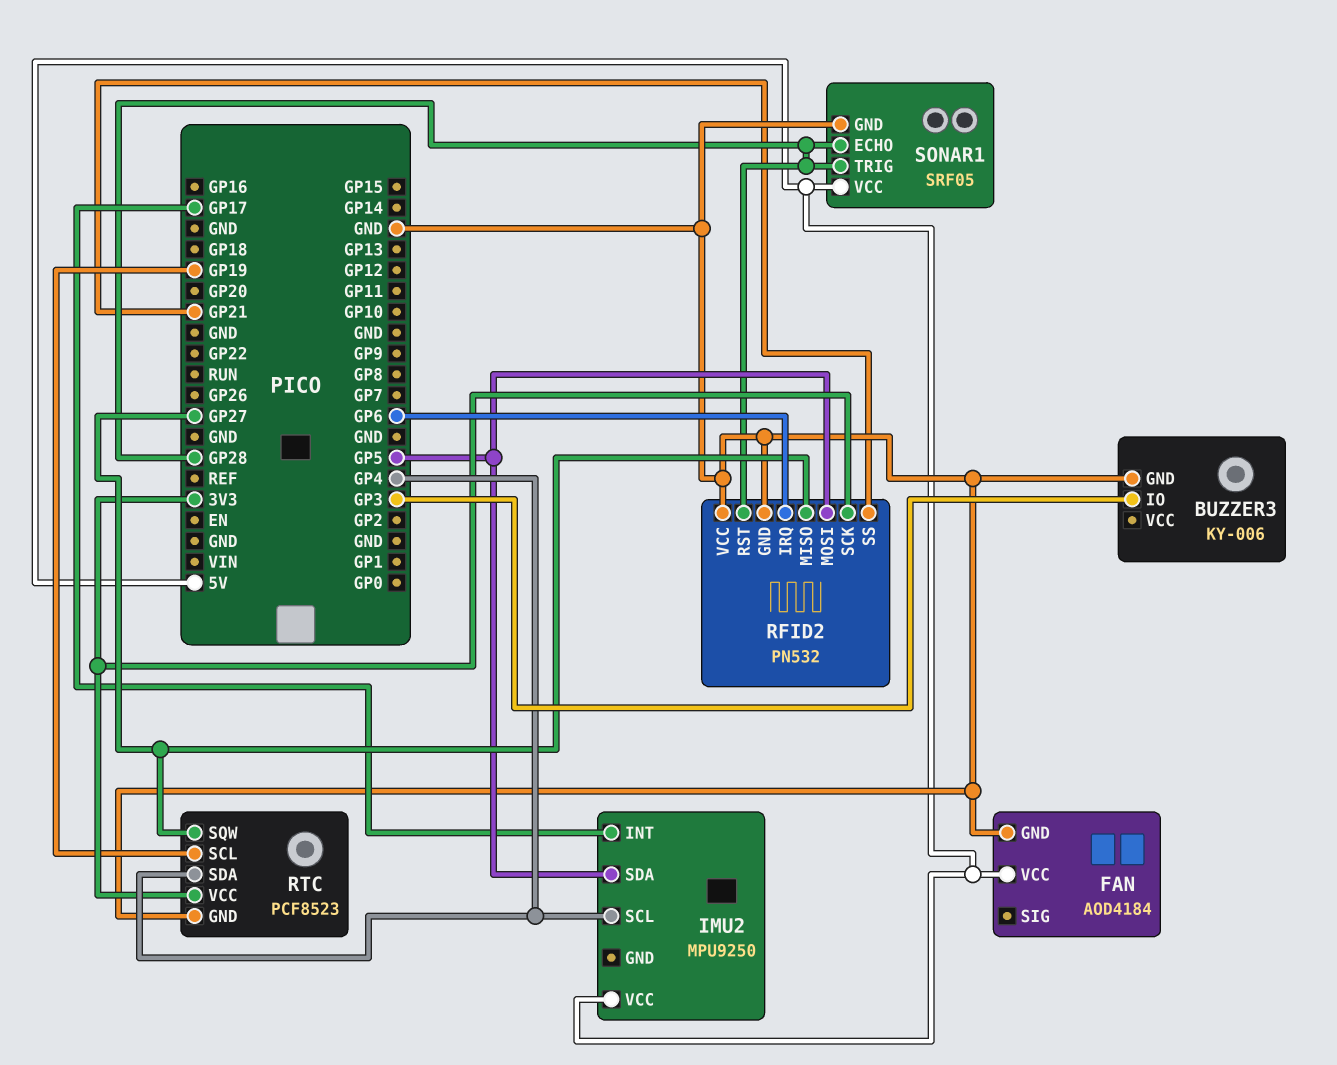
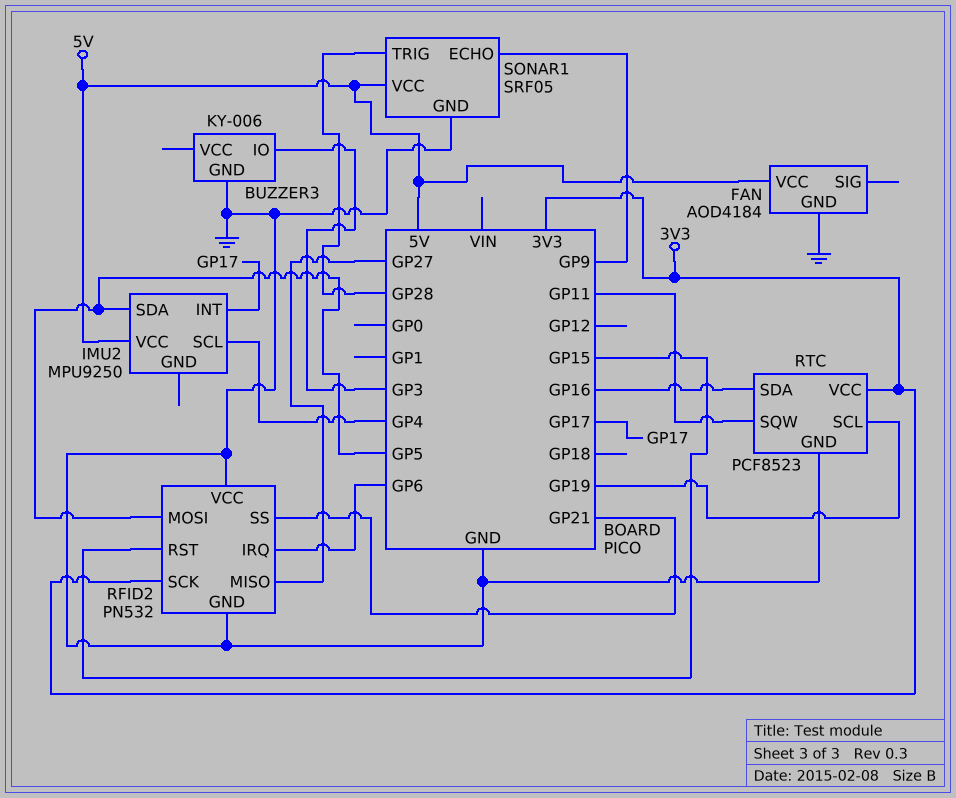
RFID2 pin RST: GP28 -> GP15
RTC pin SDA: GP4 -> GP16
RTC pin SQW: GP27 -> GP11
SONAR1 pin ECHO: GP28 -> GP9

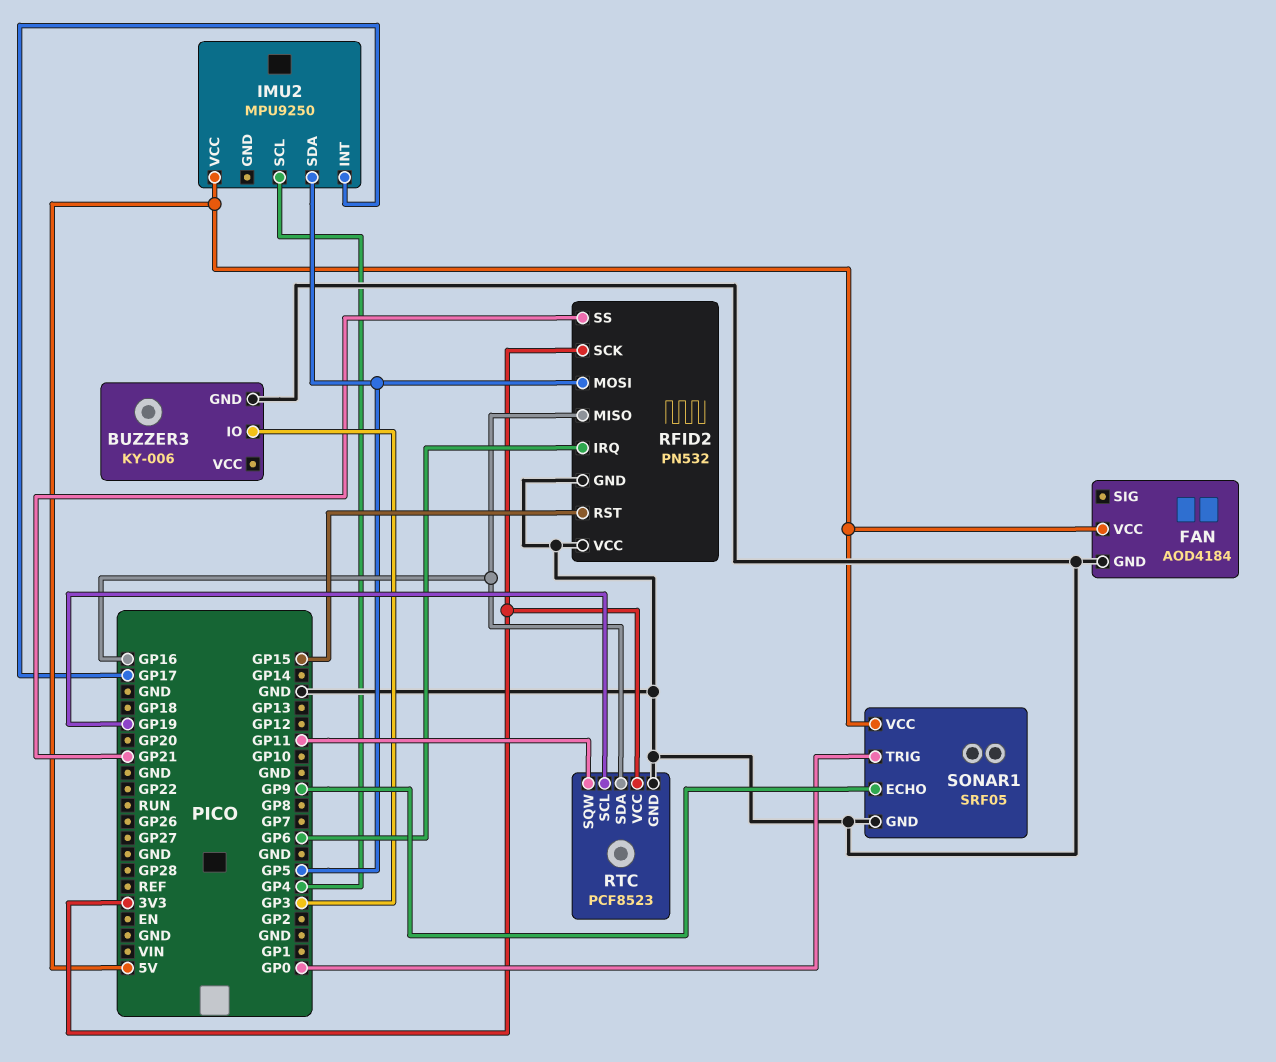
RFID2 pin MISO: GP27 -> GP16
SONAR1 pin TRIG: GP28 -> GP0

